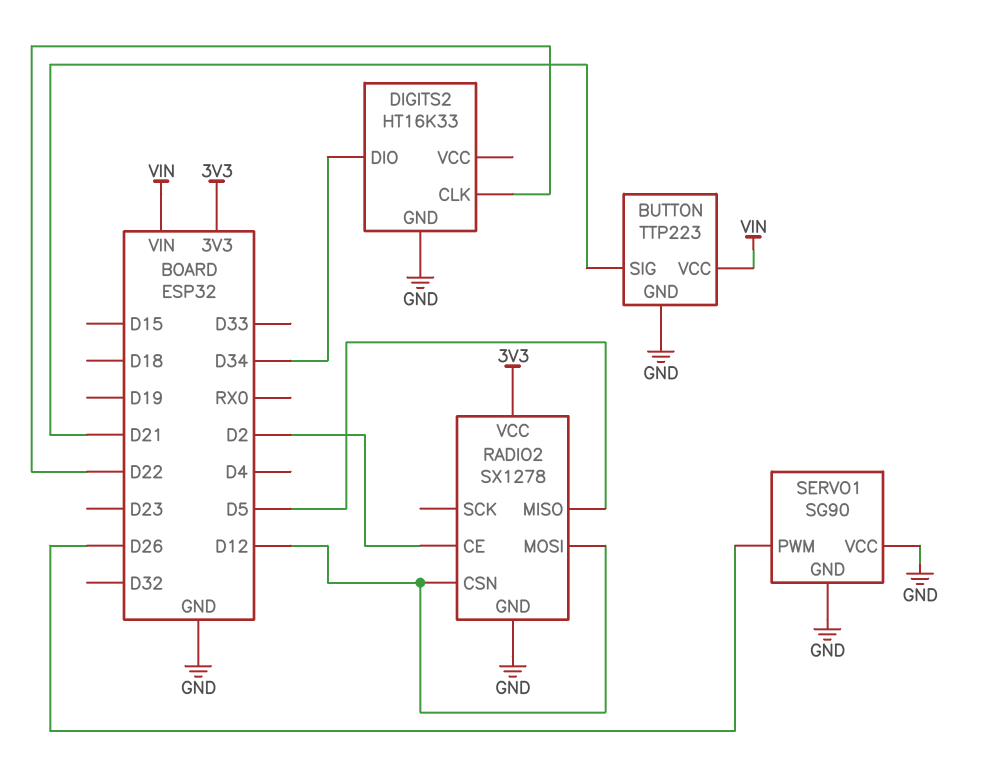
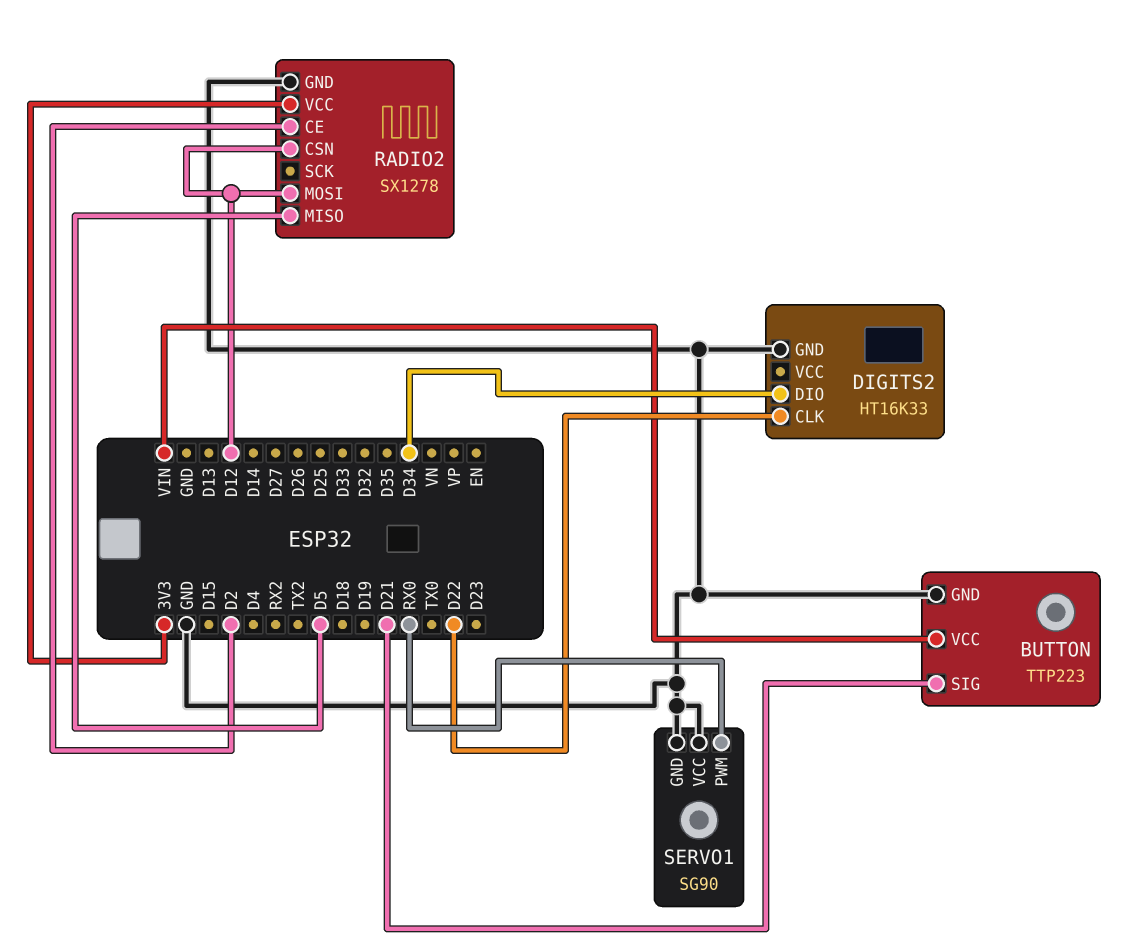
SERVO1 pin PWM: D26 -> RX0

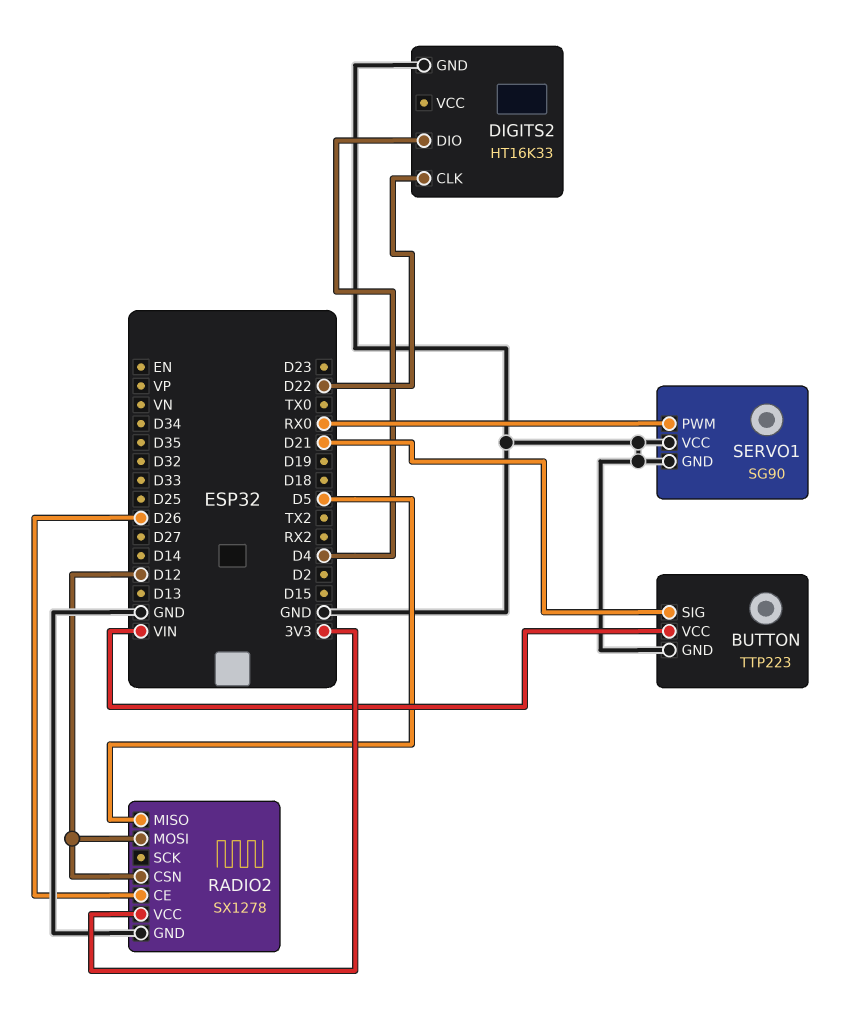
DIGITS2 pin DIO: D34 -> D4
RADIO2 pin CE: D2 -> D26

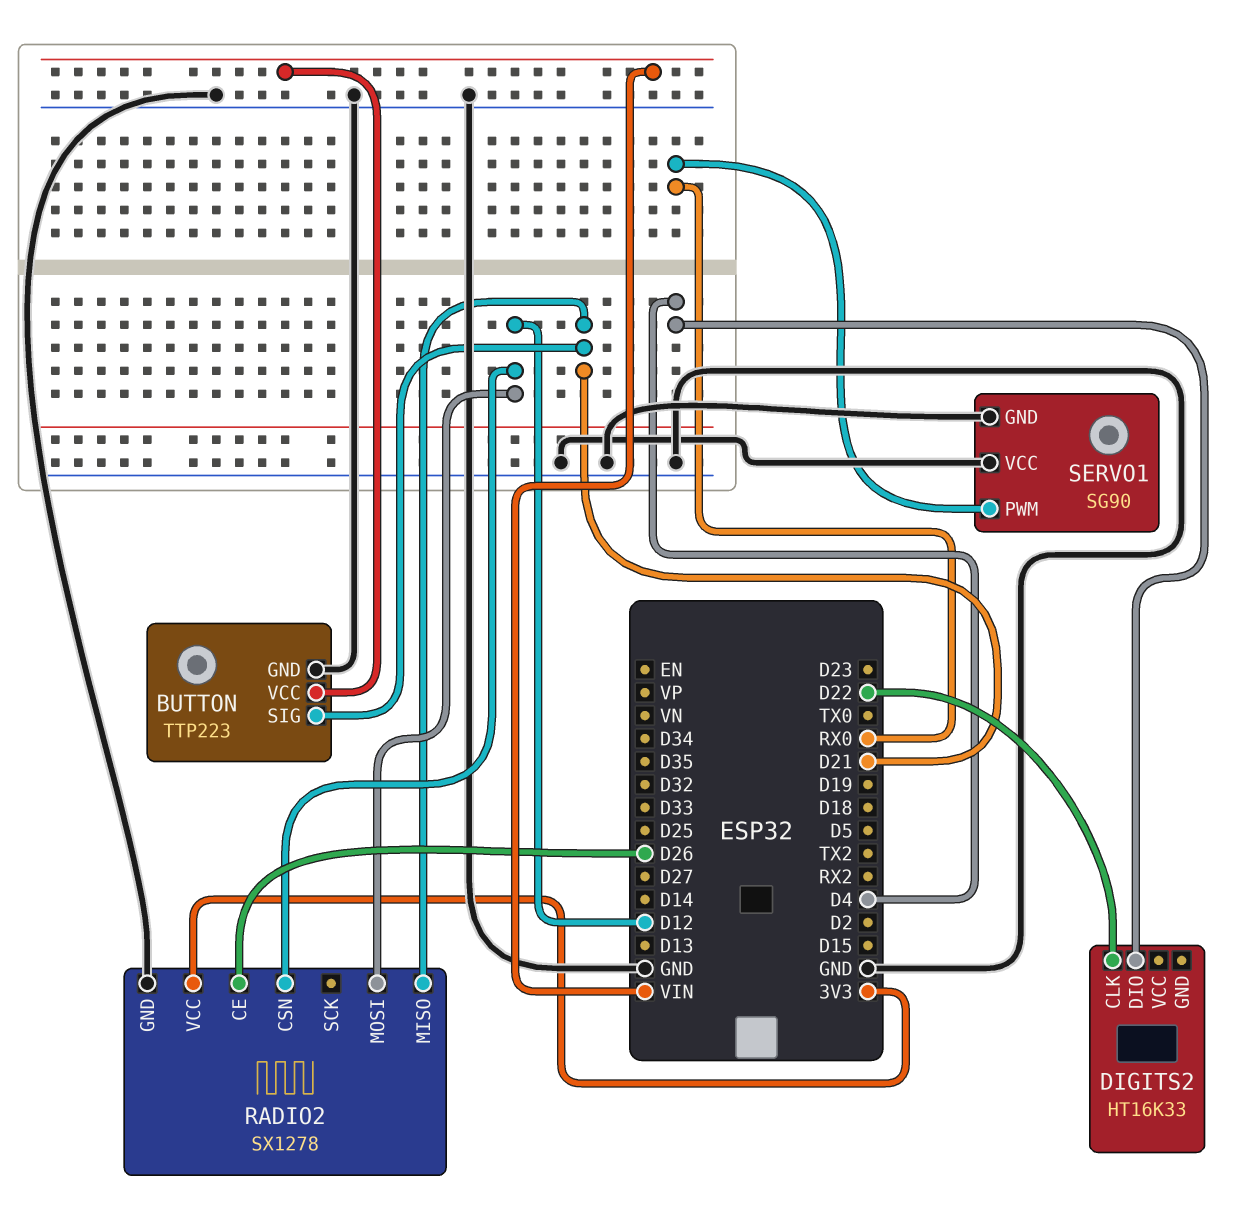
DIGITS2 pin GND: GND -> none
RADIO2 pin MISO: D5 -> D21

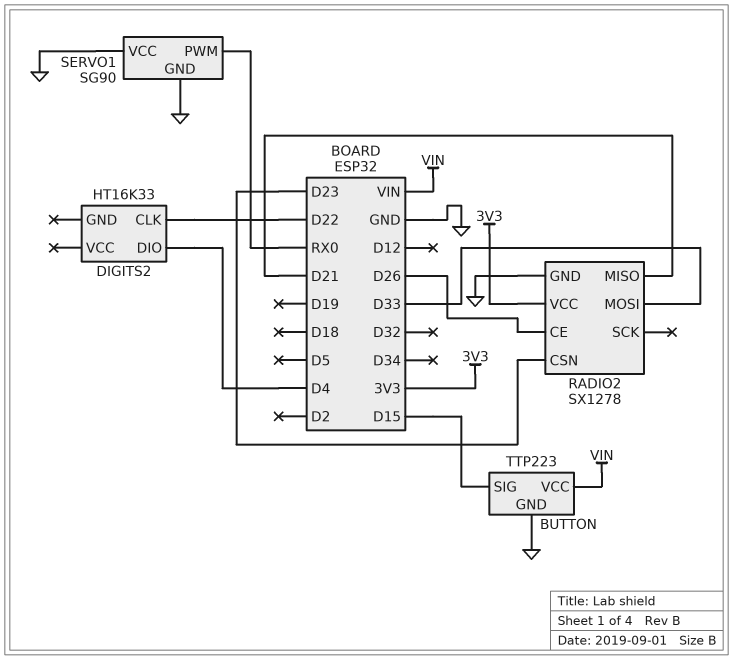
BUTTON pin SIG: D21 -> D15
RADIO2 pin CSN: D12 -> D23
RADIO2 pin MOSI: D12 -> D33

